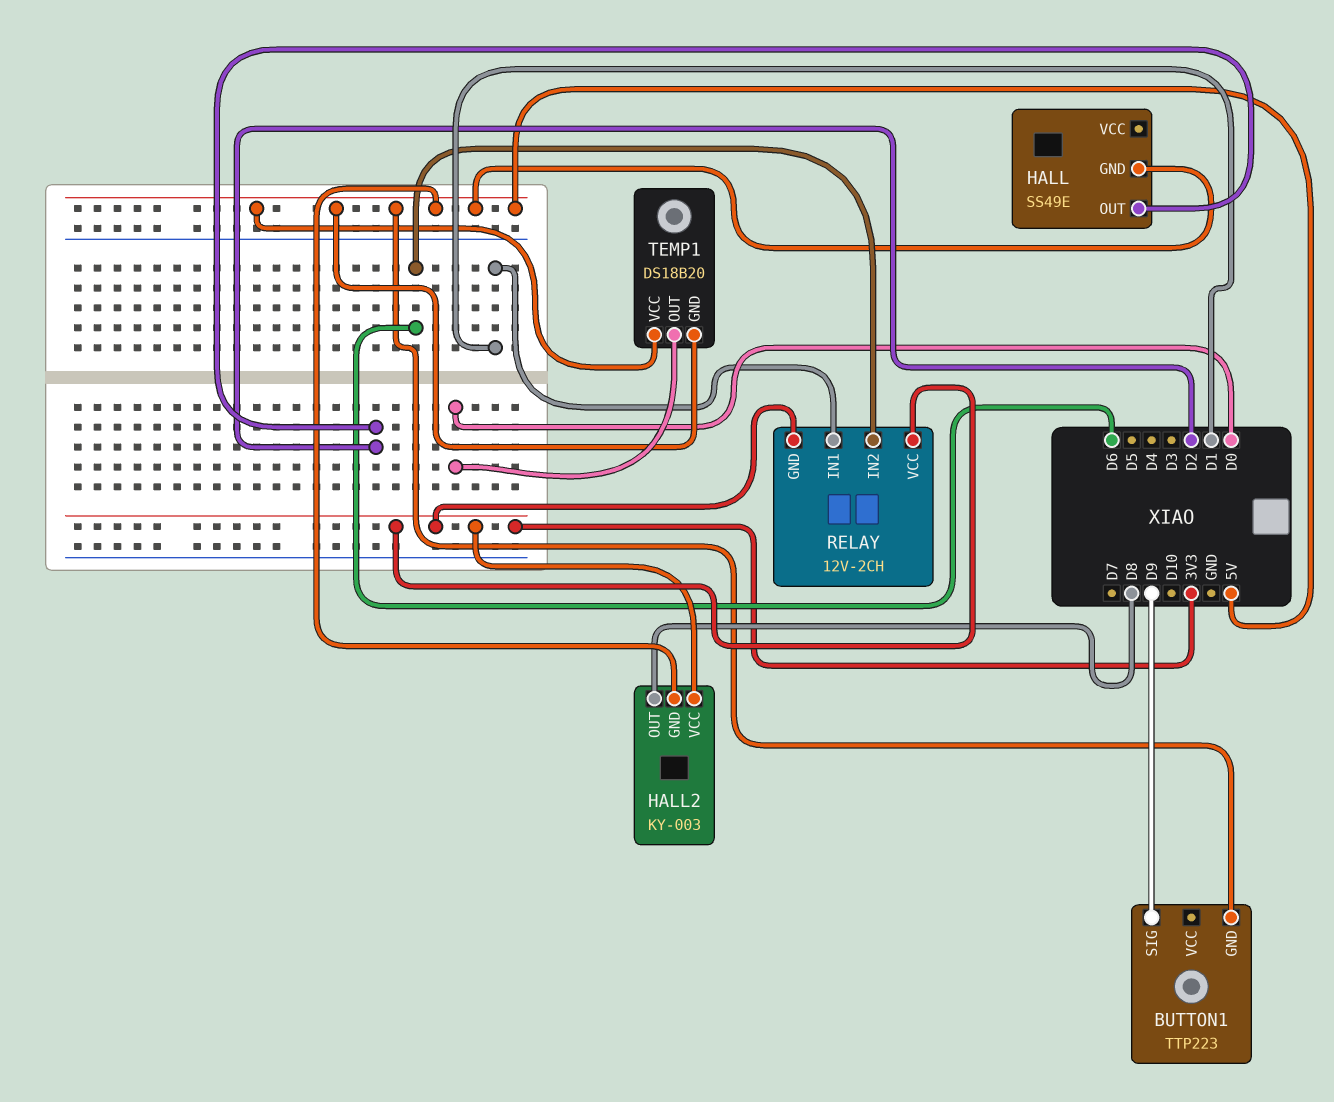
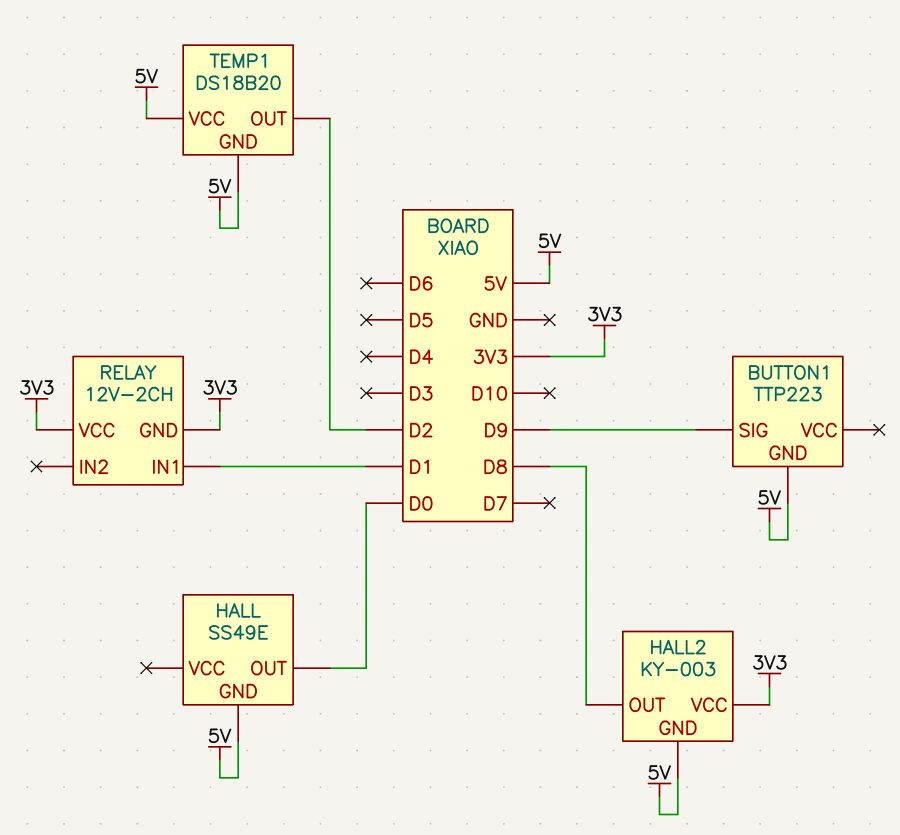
HALL pin OUT: D2 -> D0
RELAY pin IN2: D6 -> none
TEMP1 pin OUT: D0 -> D2

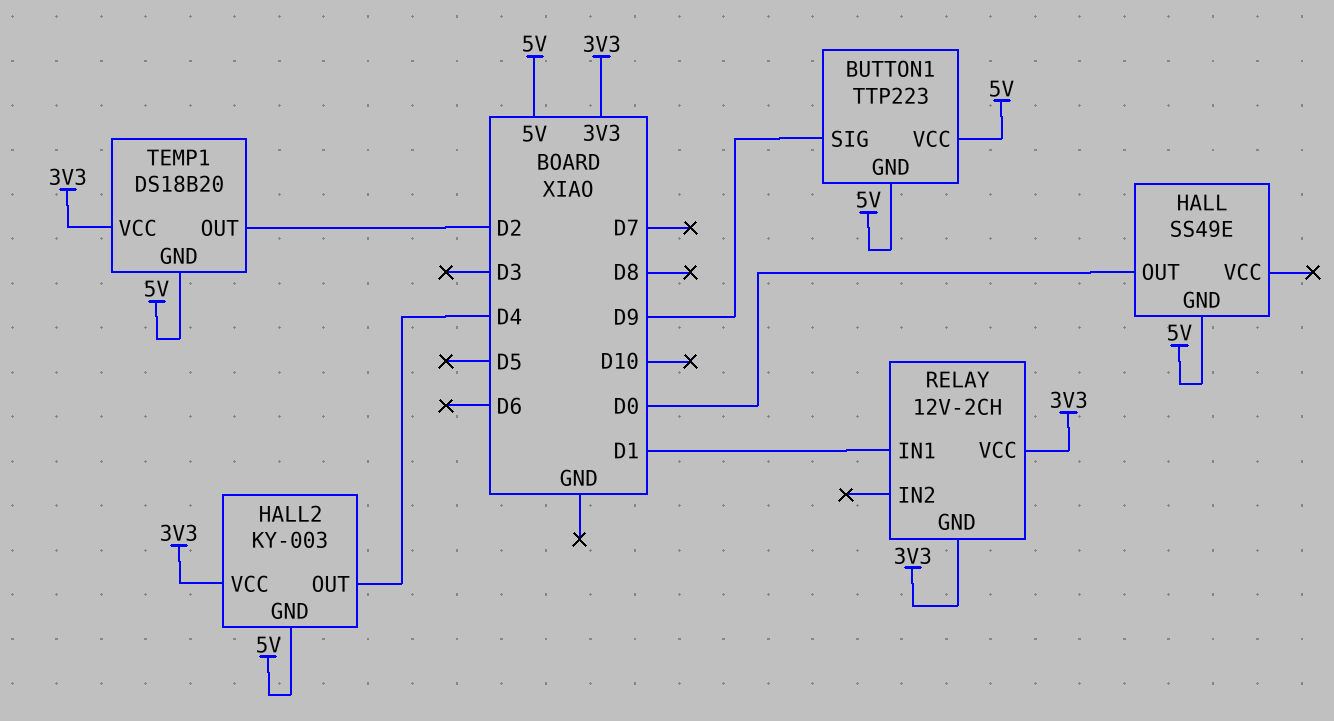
BUTTON1 pin VCC: none -> 5V
HALL2 pin OUT: D8 -> D4
TEMP1 pin VCC: 5V -> 3V3

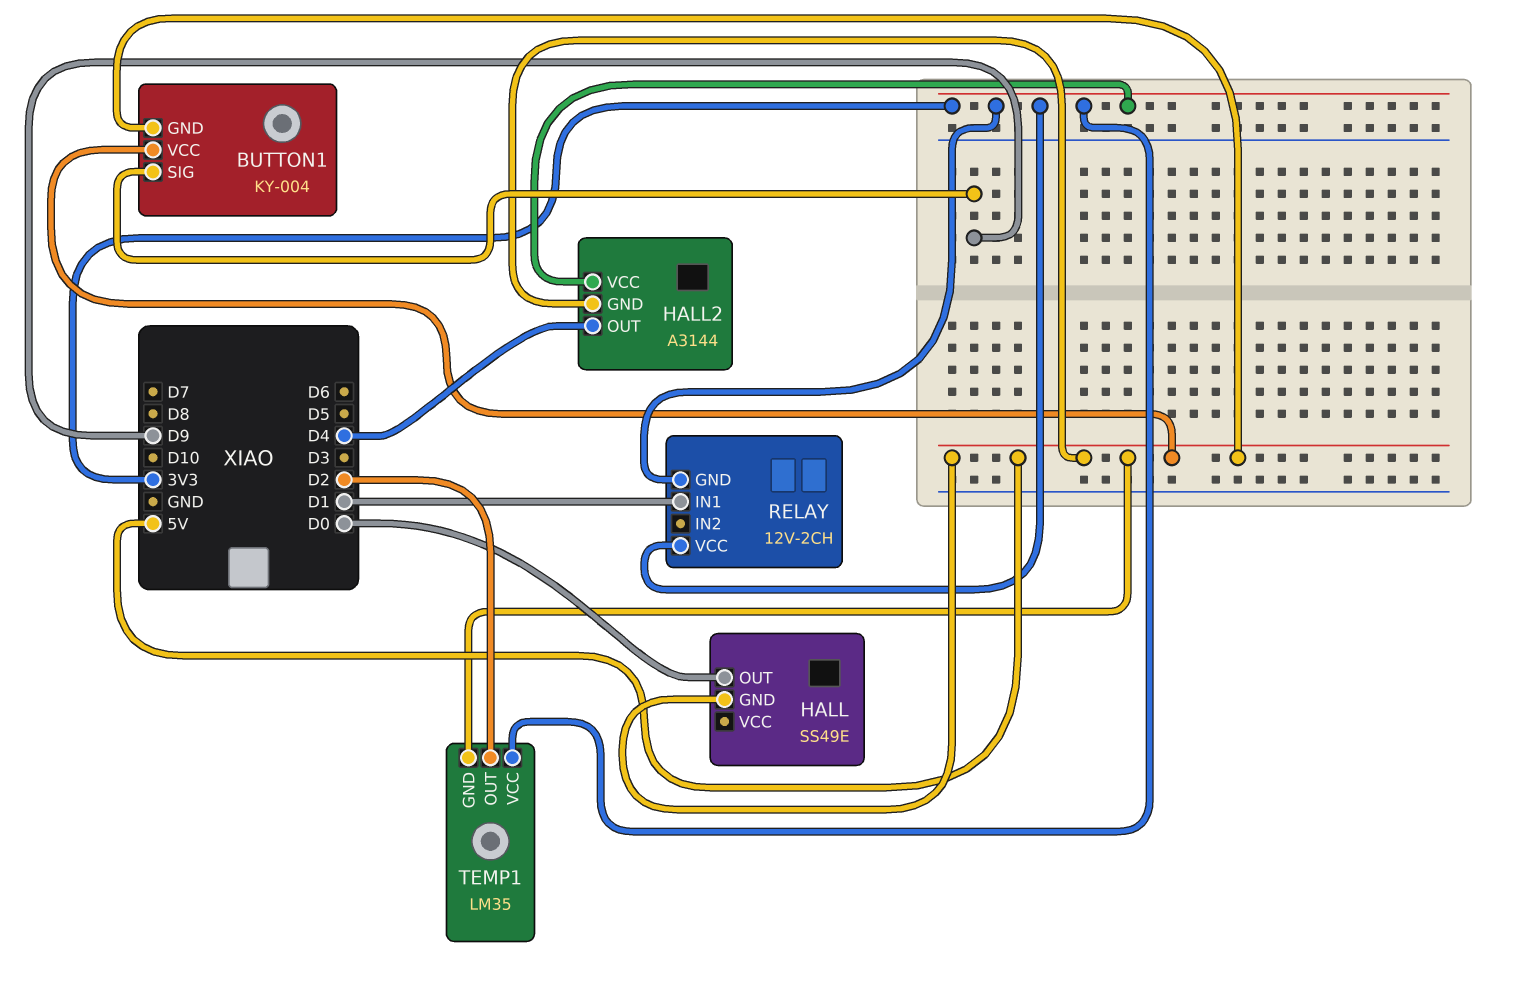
BUTTON1: TTP223 -> KY-004
HALL2: KY-003 -> A3144
TEMP1: DS18B20 -> LM35

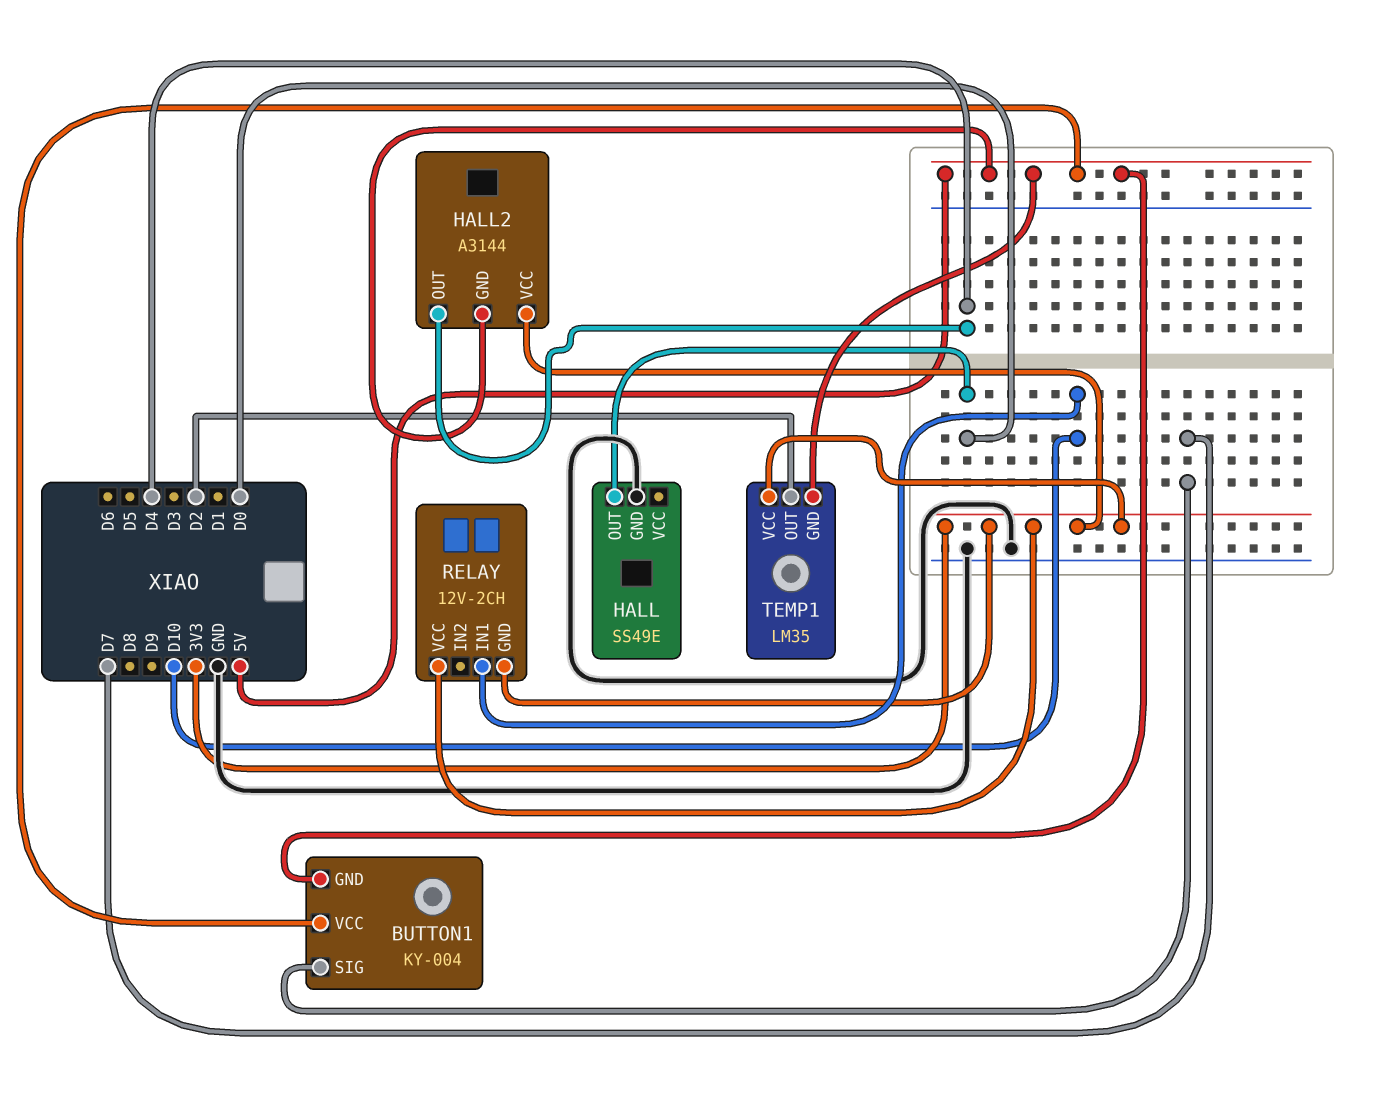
BUTTON1 pin SIG: D9 -> D7
HALL pin GND: 5V -> GND
RELAY pin IN1: D1 -> D10

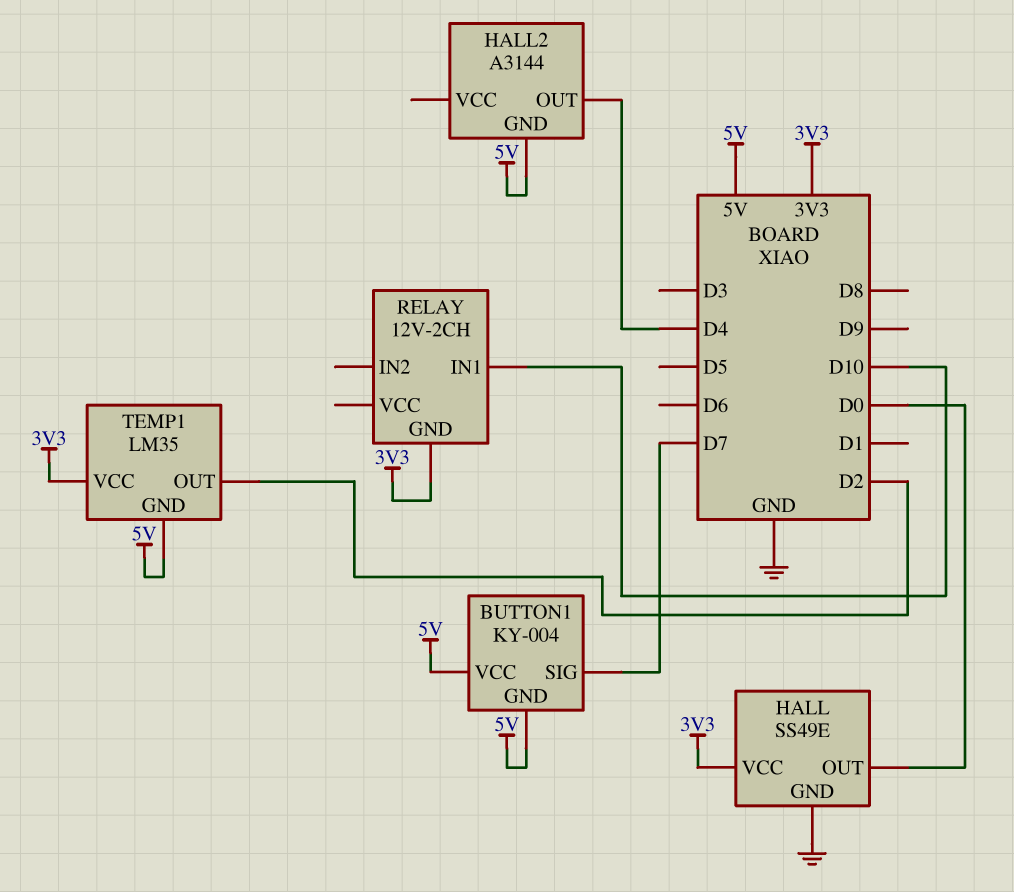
HALL pin VCC: none -> 3V3
HALL2 pin VCC: 3V3 -> none
RELAY pin VCC: 3V3 -> none

